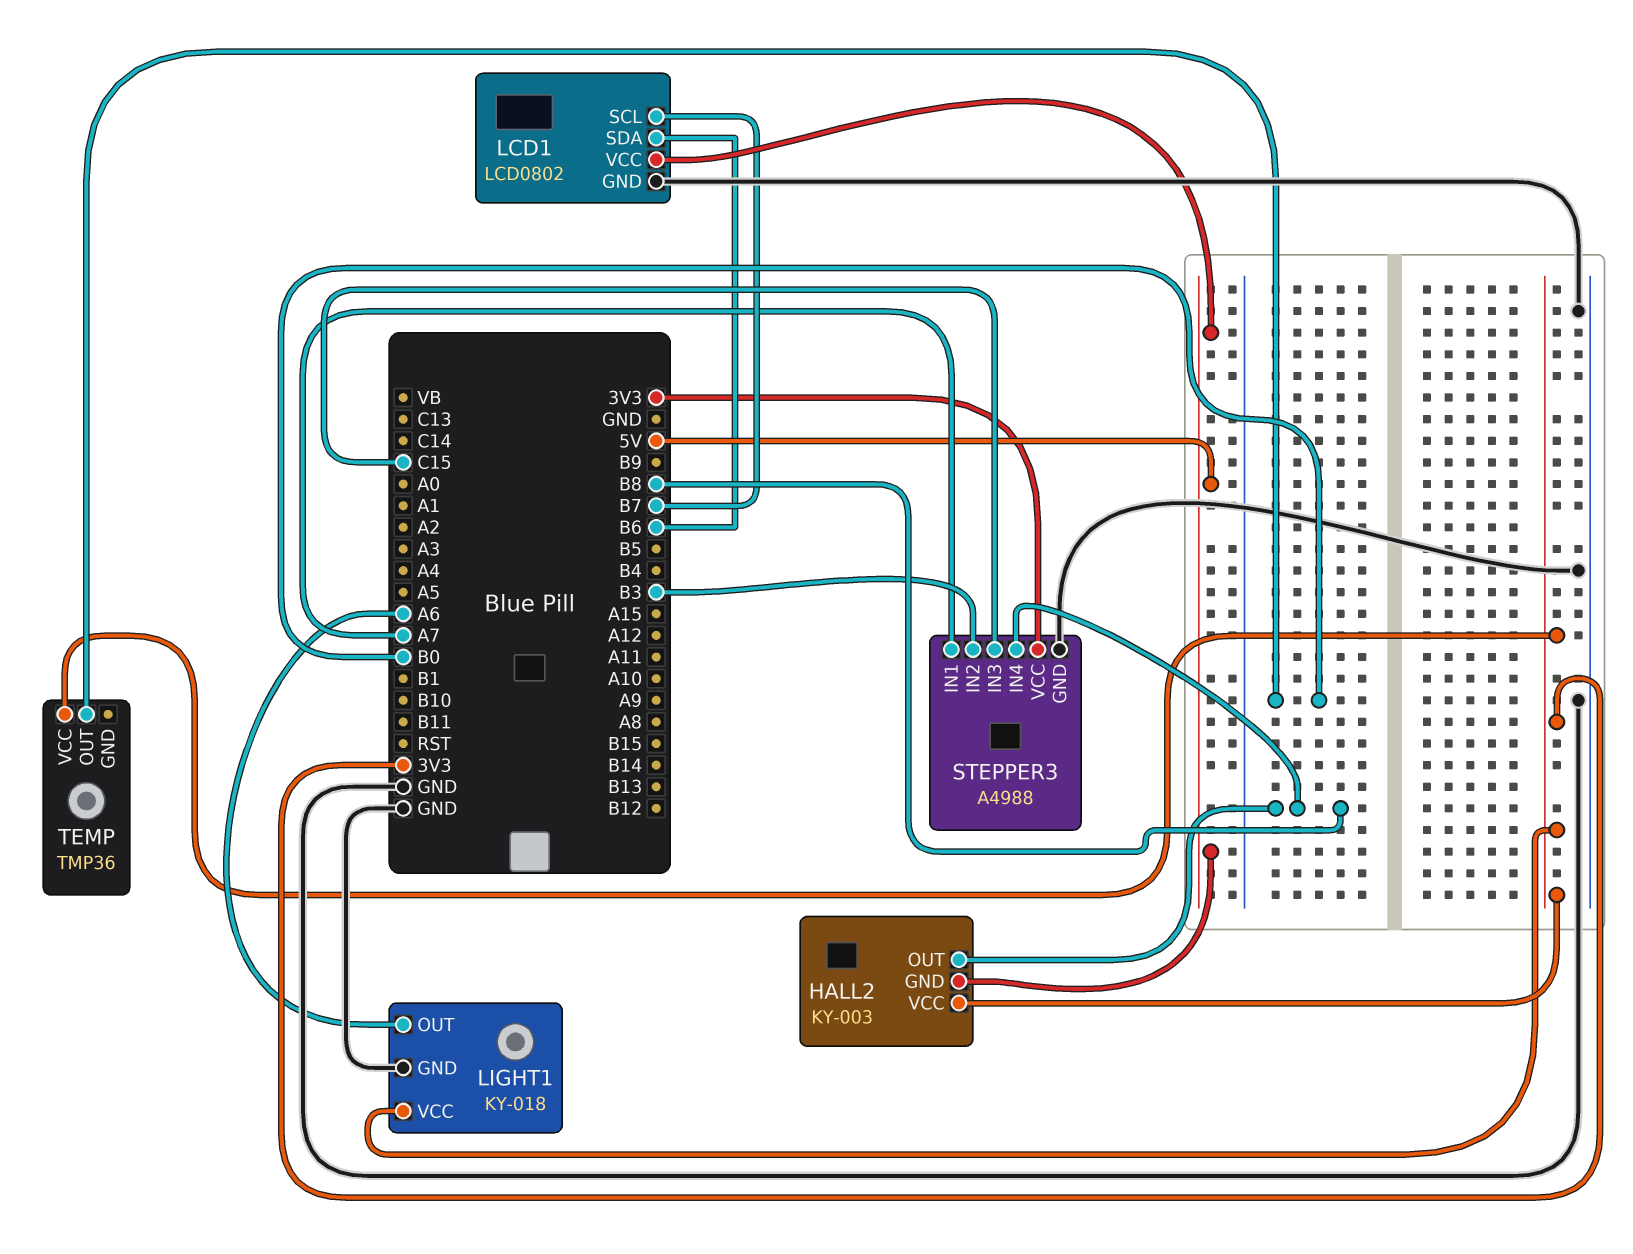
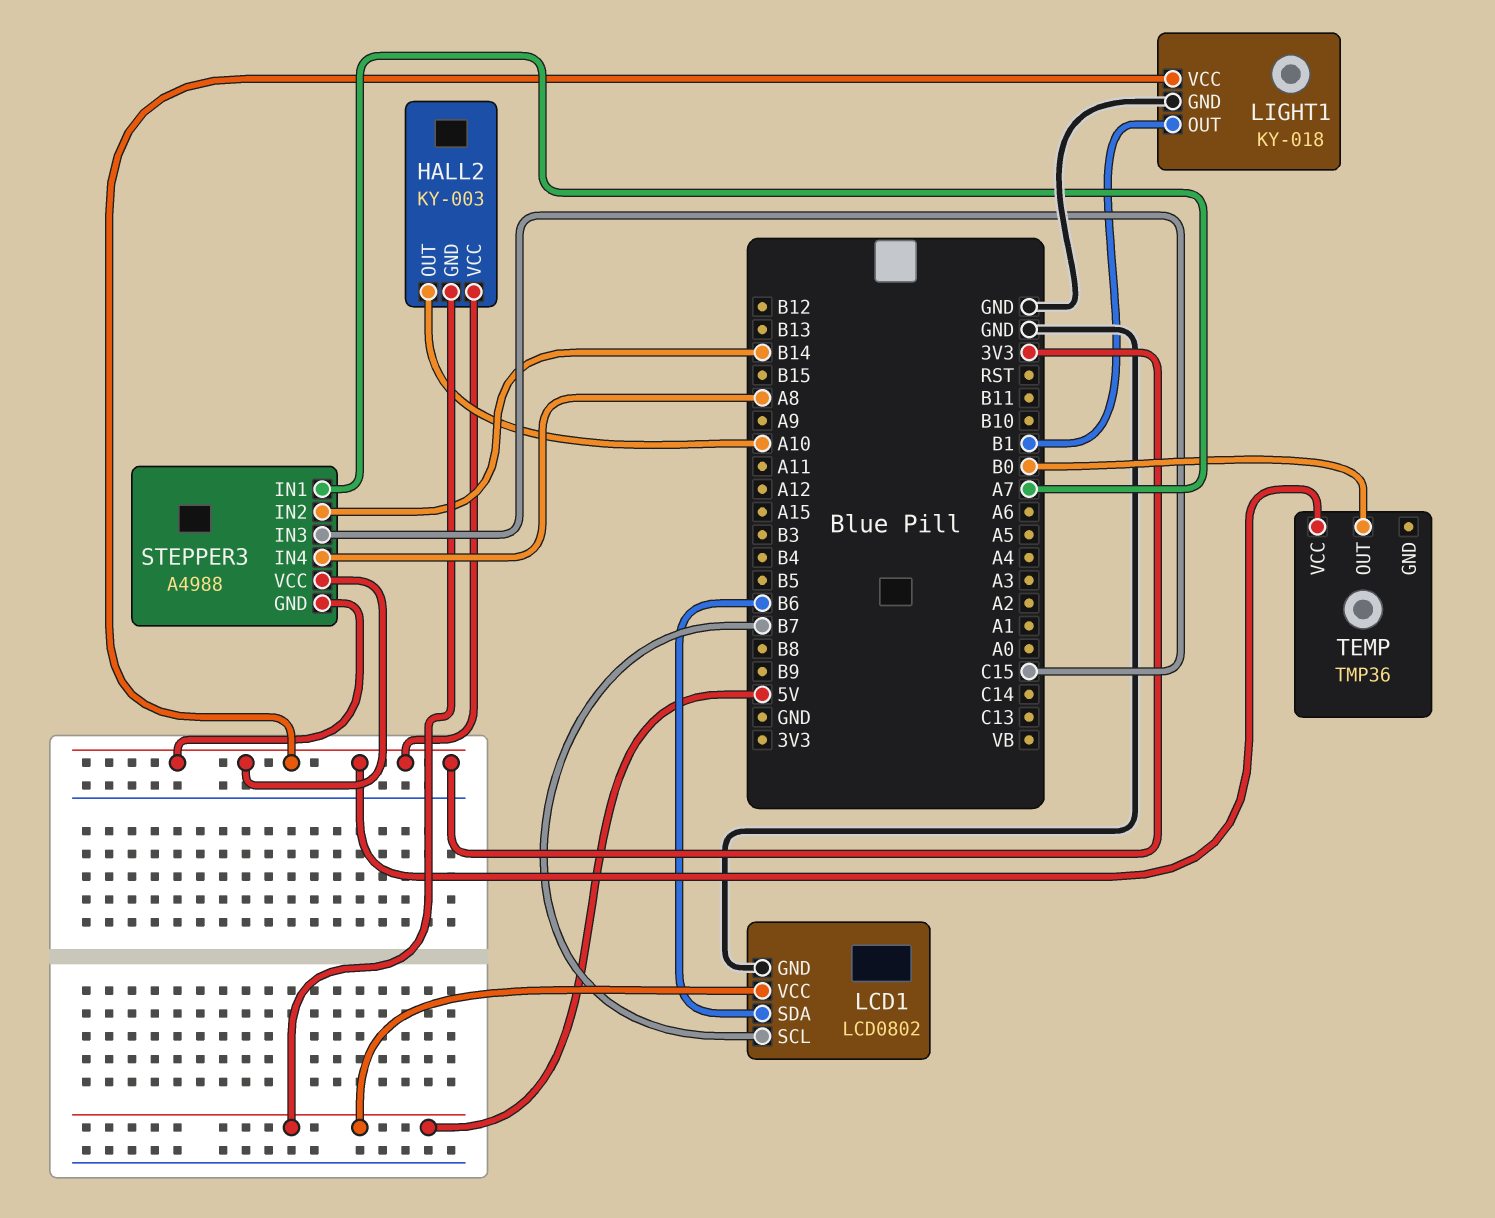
HALL2 pin OUT: B8 -> A10
LIGHT1 pin OUT: A6 -> B1
STEPPER3 pin GND: GND -> 3V3
STEPPER3 pin IN2: B3 -> B14
STEPPER3 pin IN4: B8 -> A8

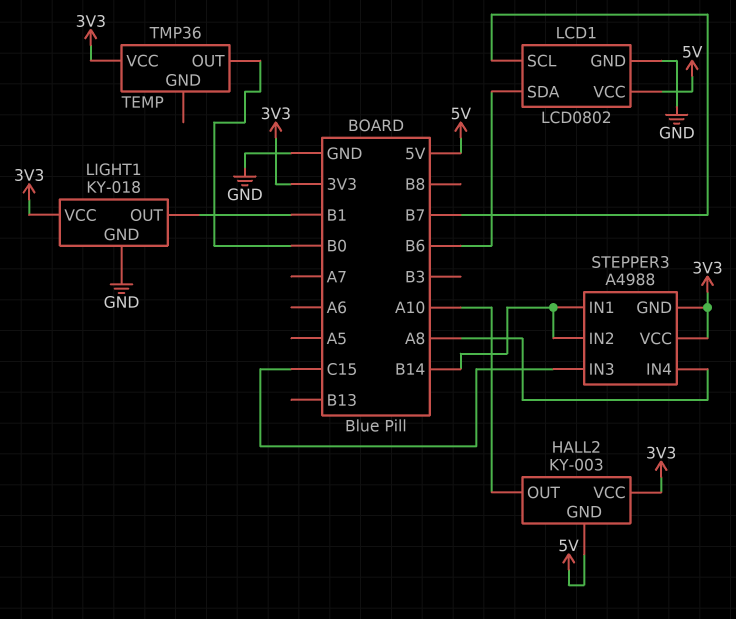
STEPPER3 pin IN1: A7 -> B14

